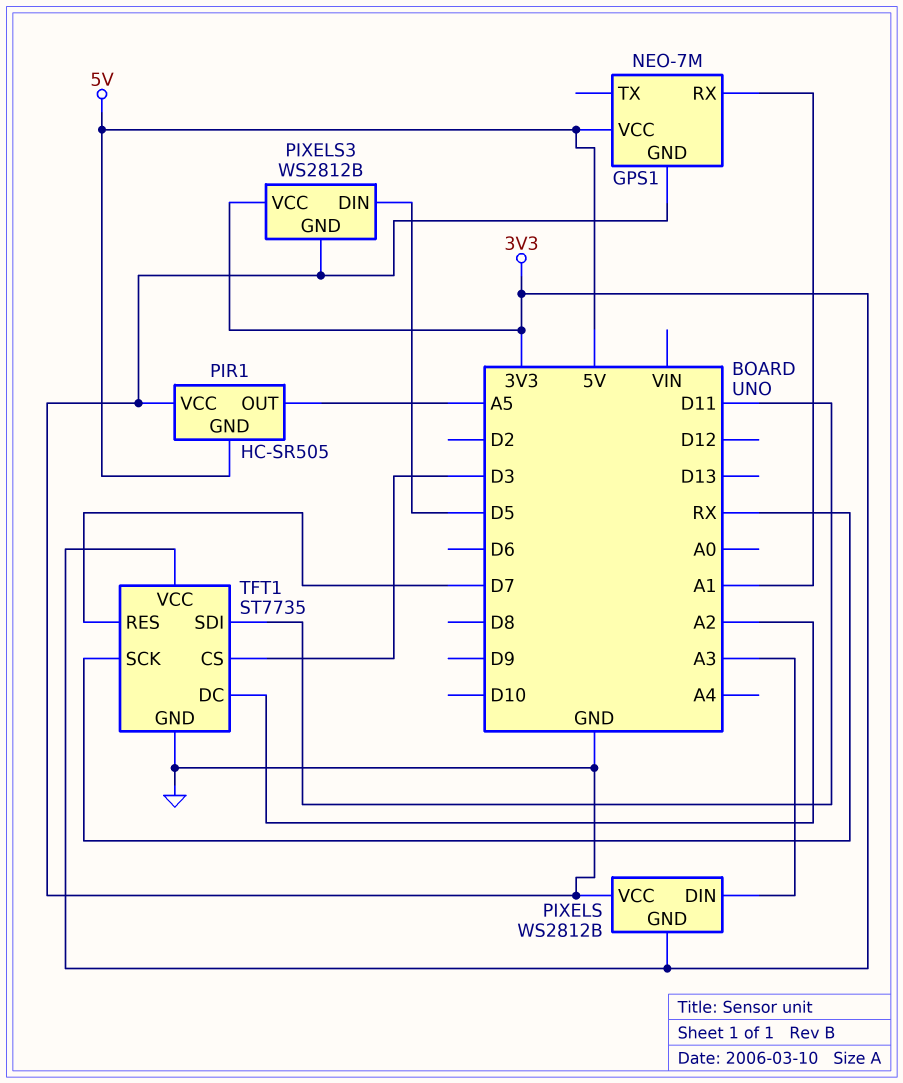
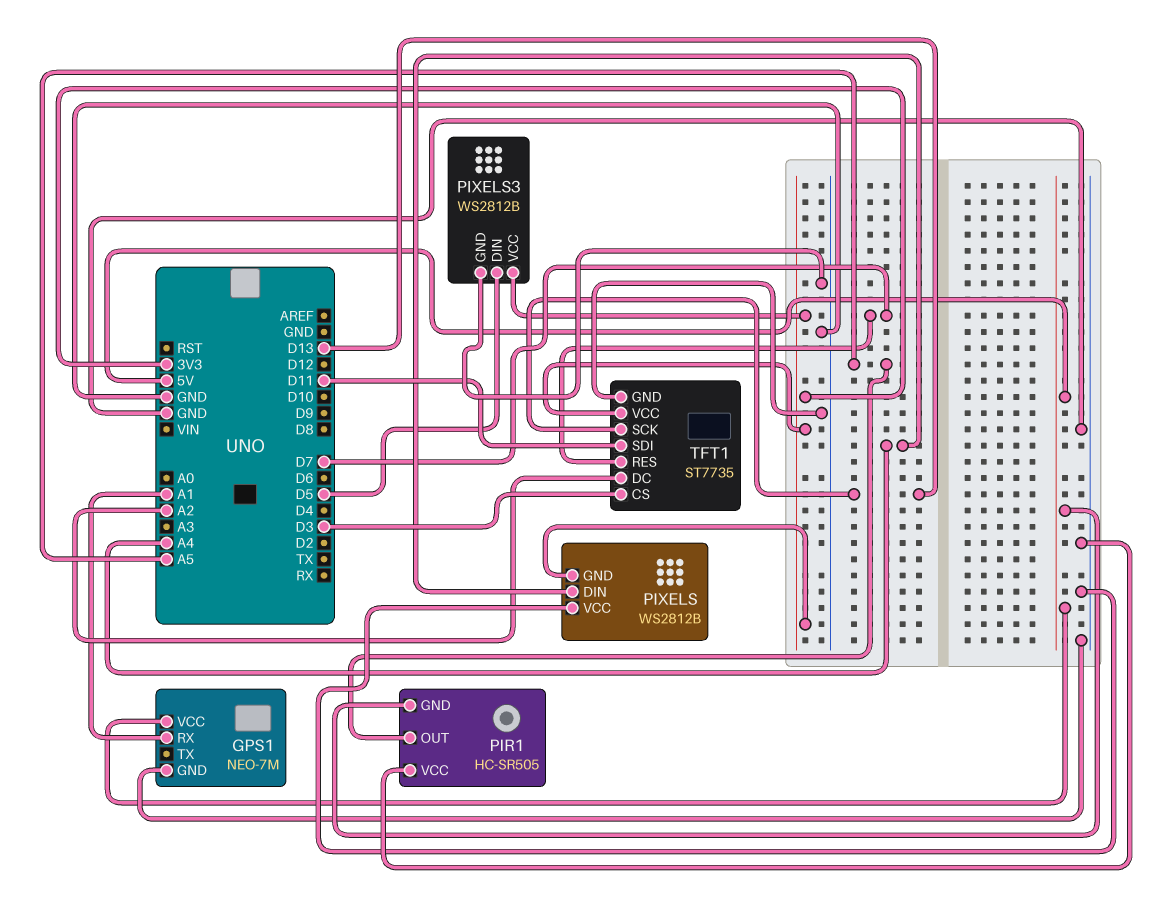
PIXELS pin DIN: A3 -> A4
TFT1 pin SCK: RX -> D13

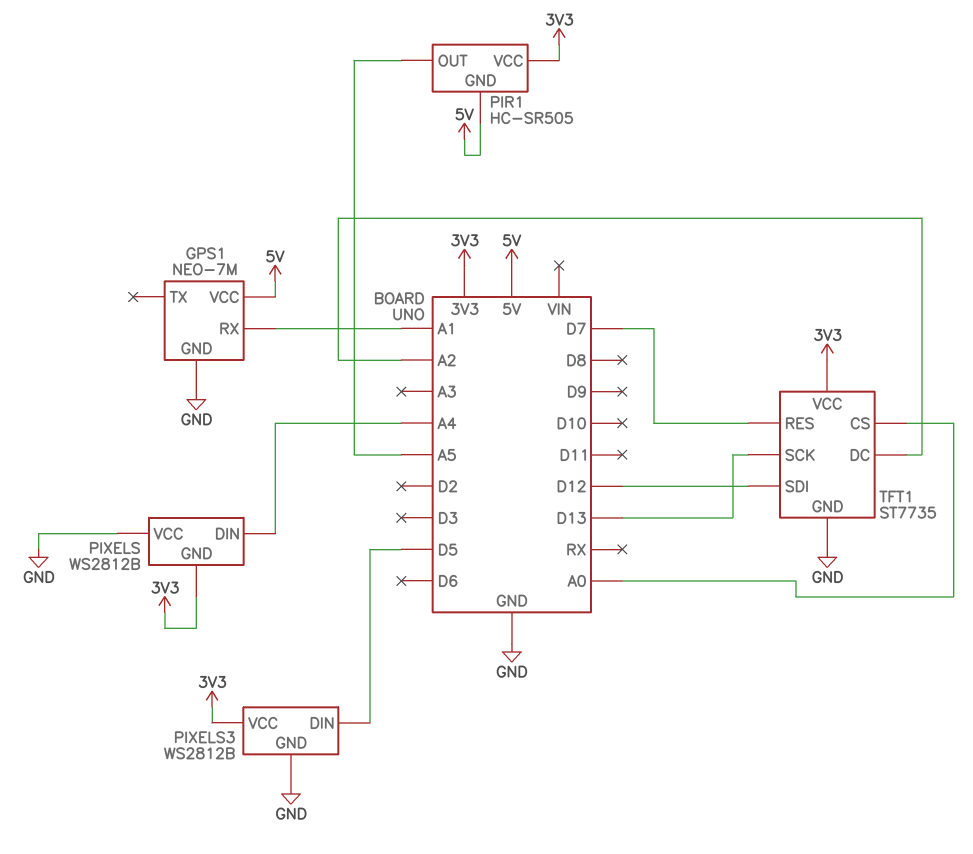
PIR1 pin VCC: GND -> 3V3
TFT1 pin CS: D3 -> A0
TFT1 pin SDI: D11 -> D12

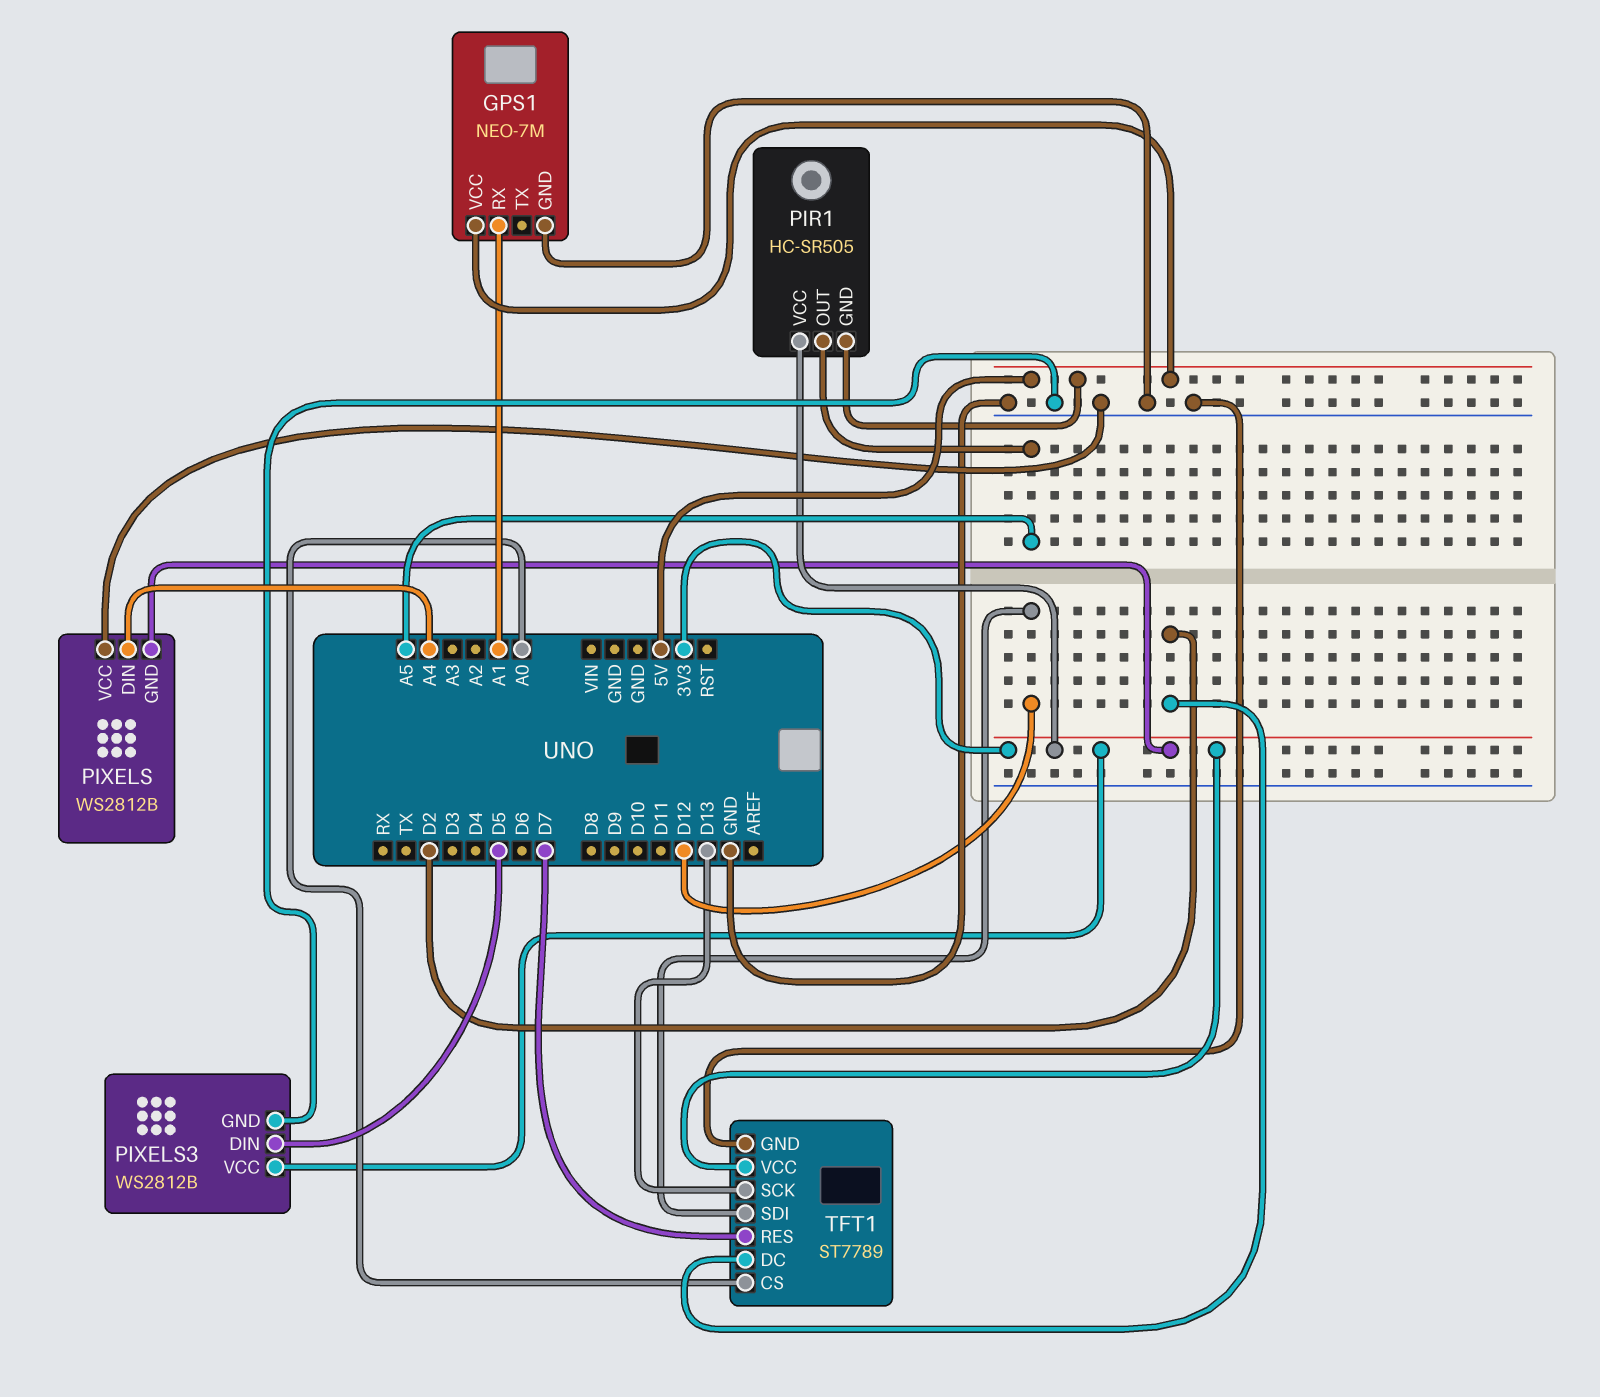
TFT1: ST7735 -> ST7789
TFT1 pin DC: A2 -> D2

